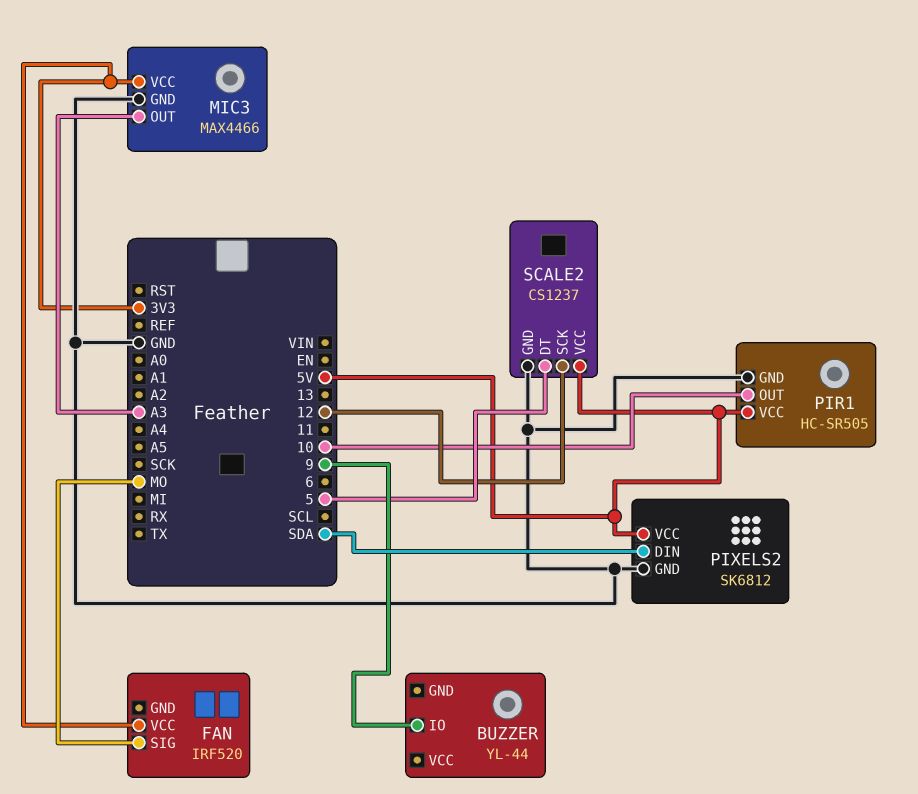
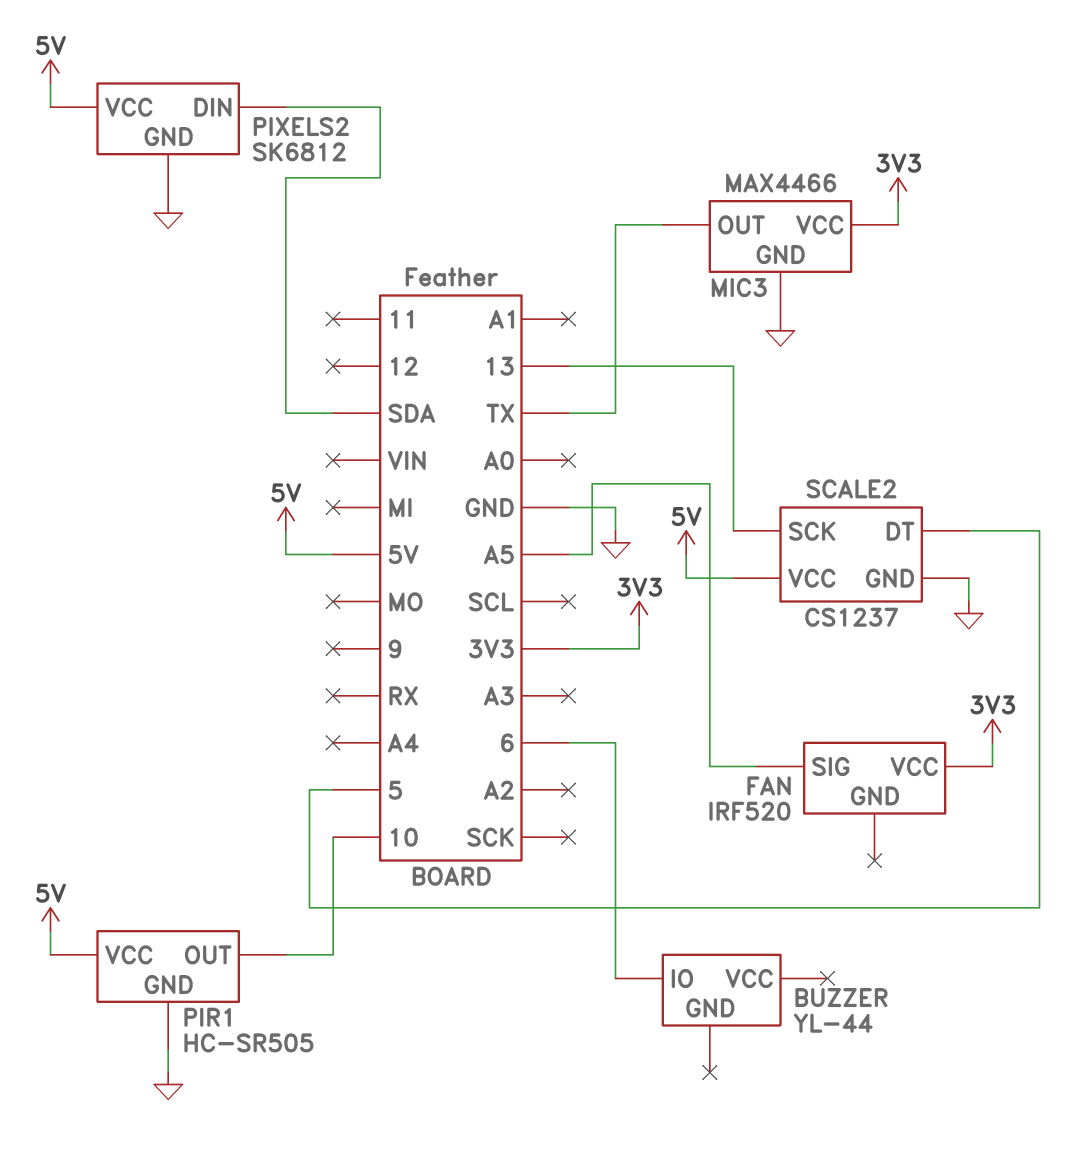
BUZZER pin IO: 9 -> 6
FAN pin SIG: MO -> A5
MIC3 pin OUT: A3 -> TX
SCALE2 pin SCK: 12 -> 13

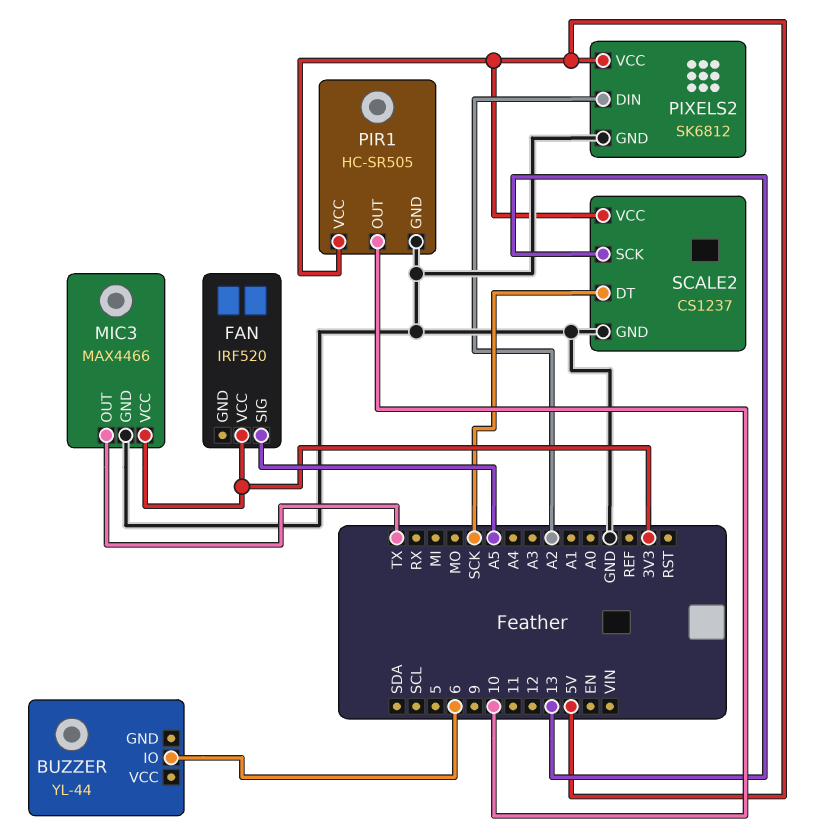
PIXELS2 pin DIN: SDA -> A2
SCALE2 pin DT: 5 -> SCK

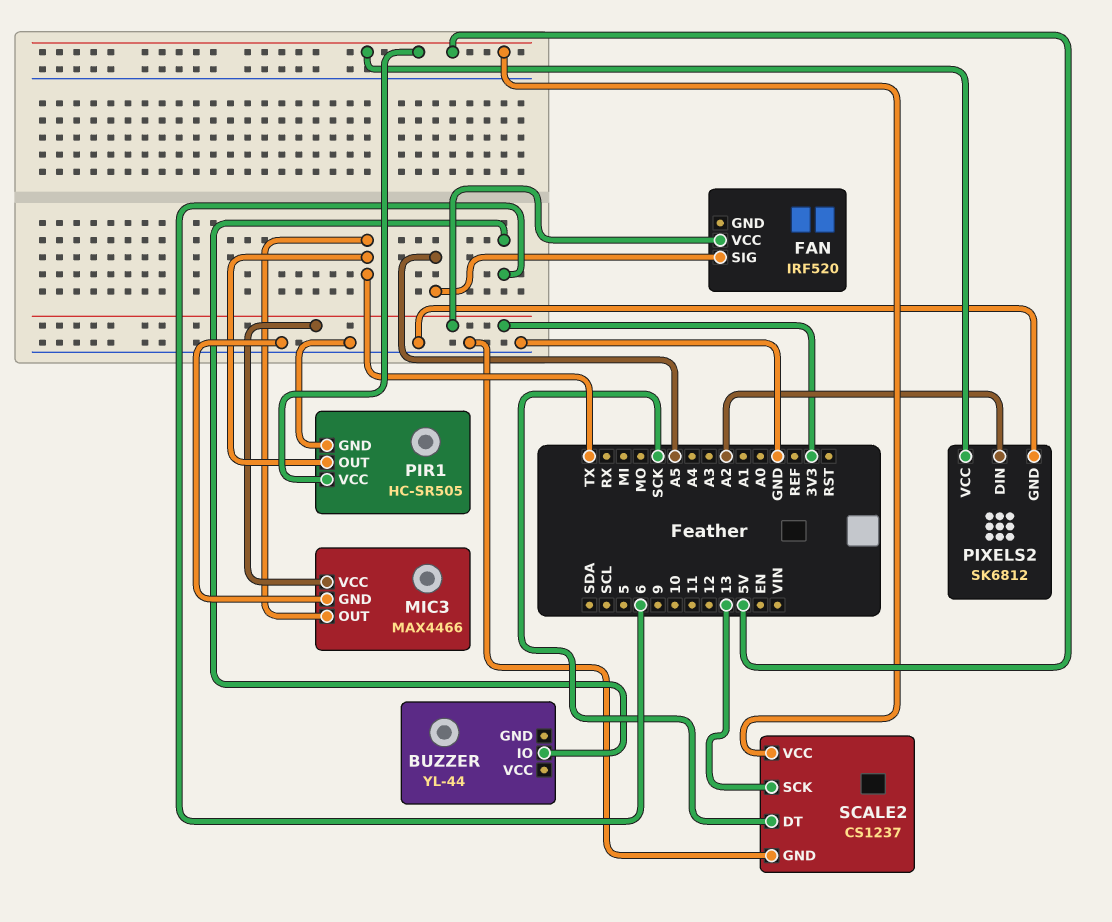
PIR1 pin OUT: 10 -> TX

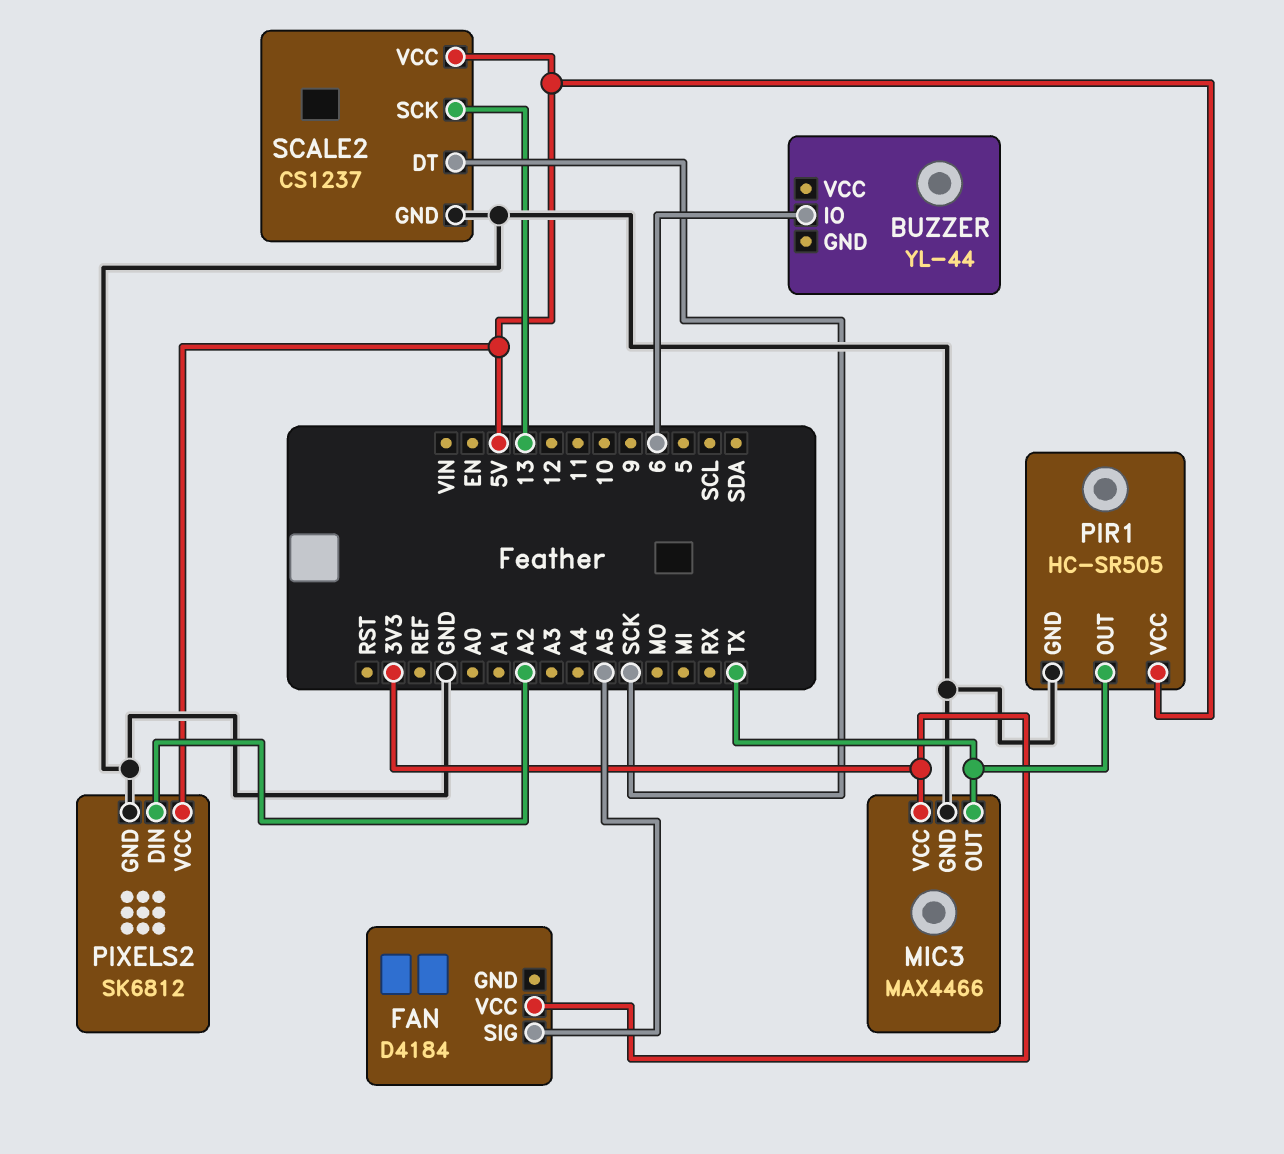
FAN: IRF520 -> D4184

